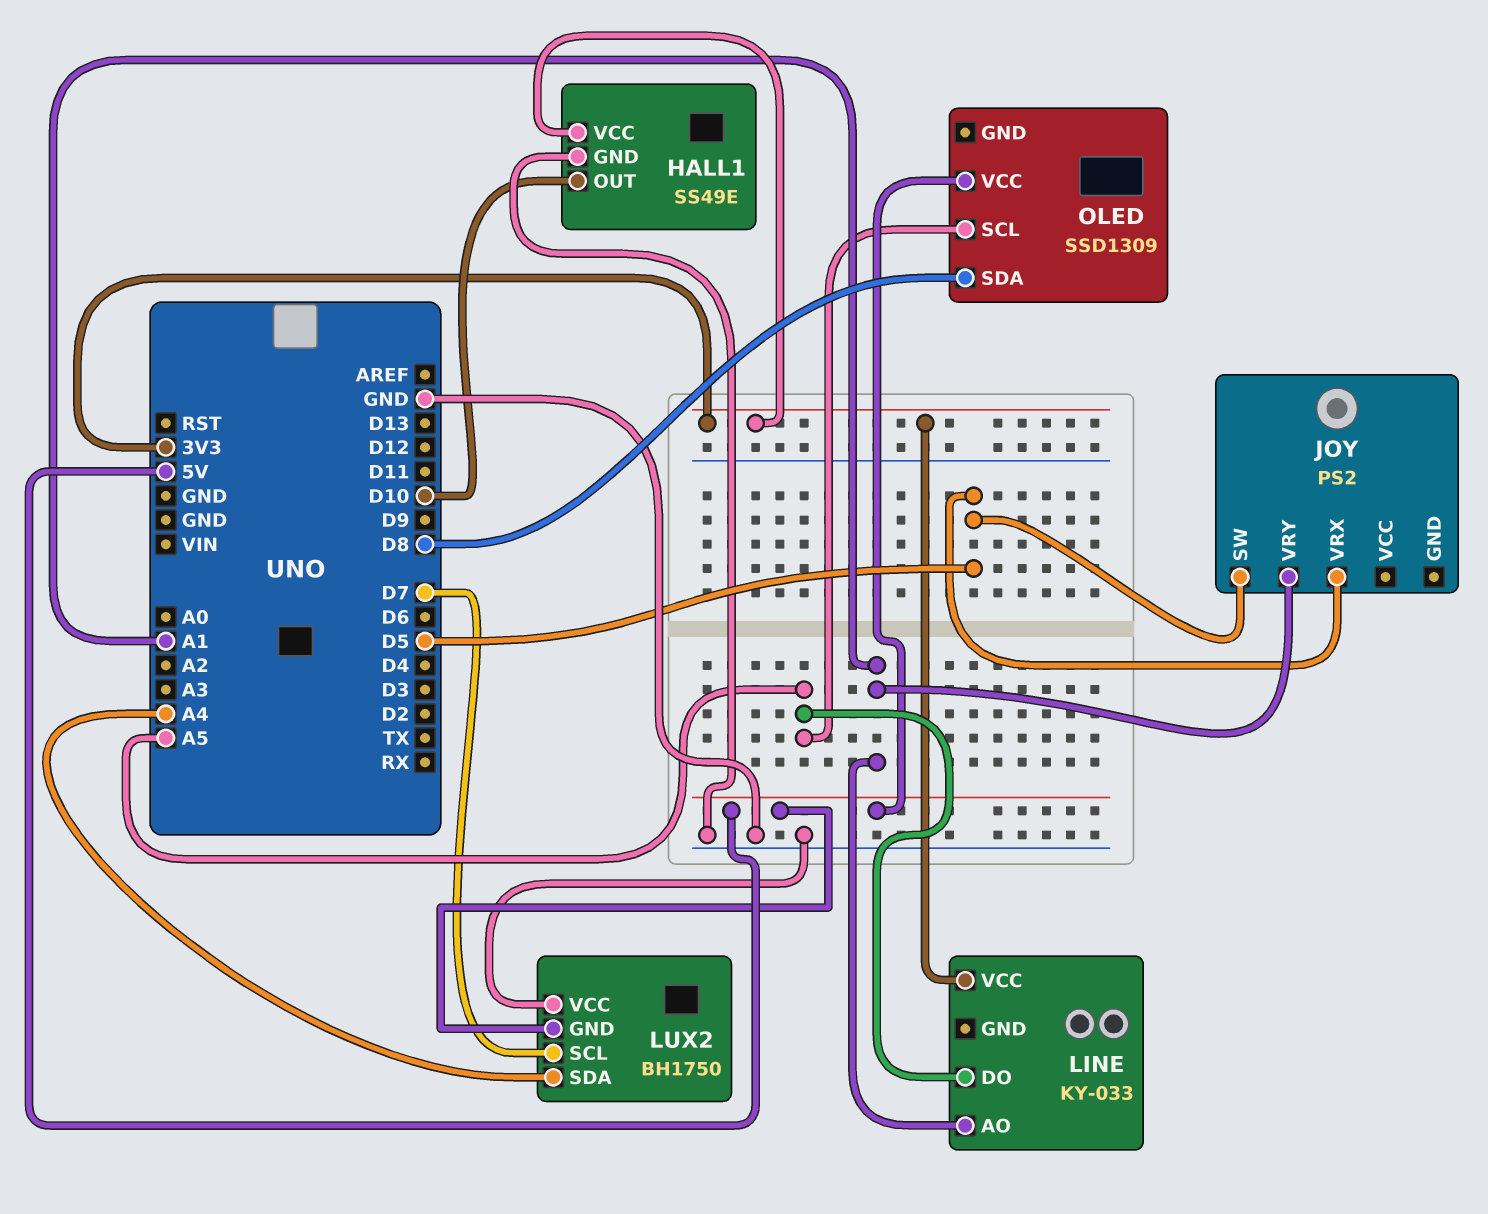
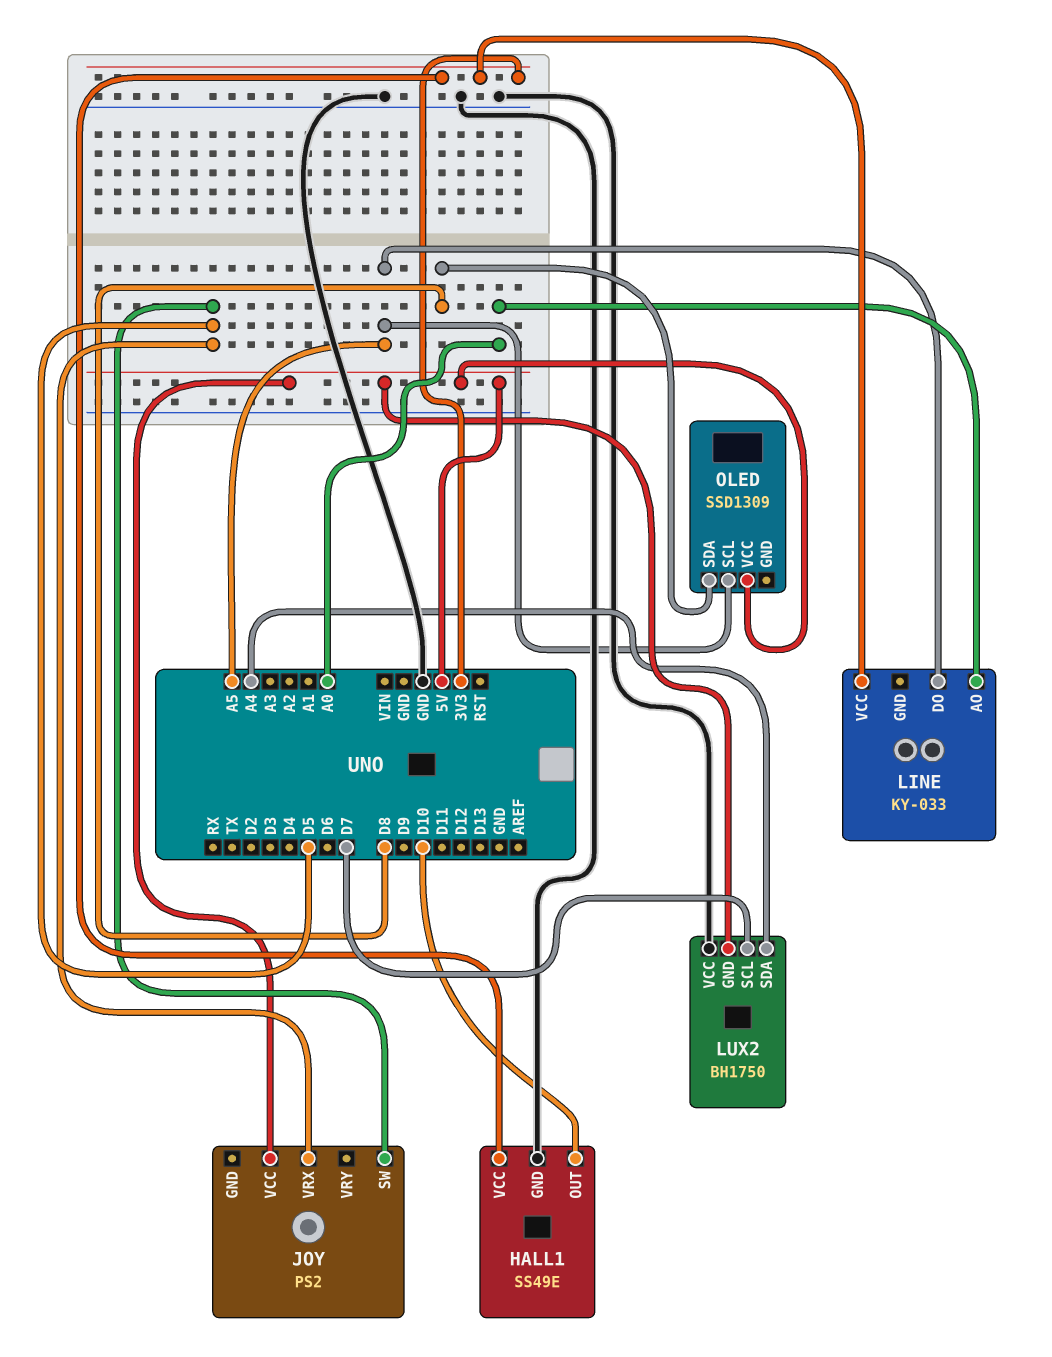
JOY pin VCC: none -> 5V
JOY pin VRY: A1 -> none
LINE pin AO: A1 -> A0

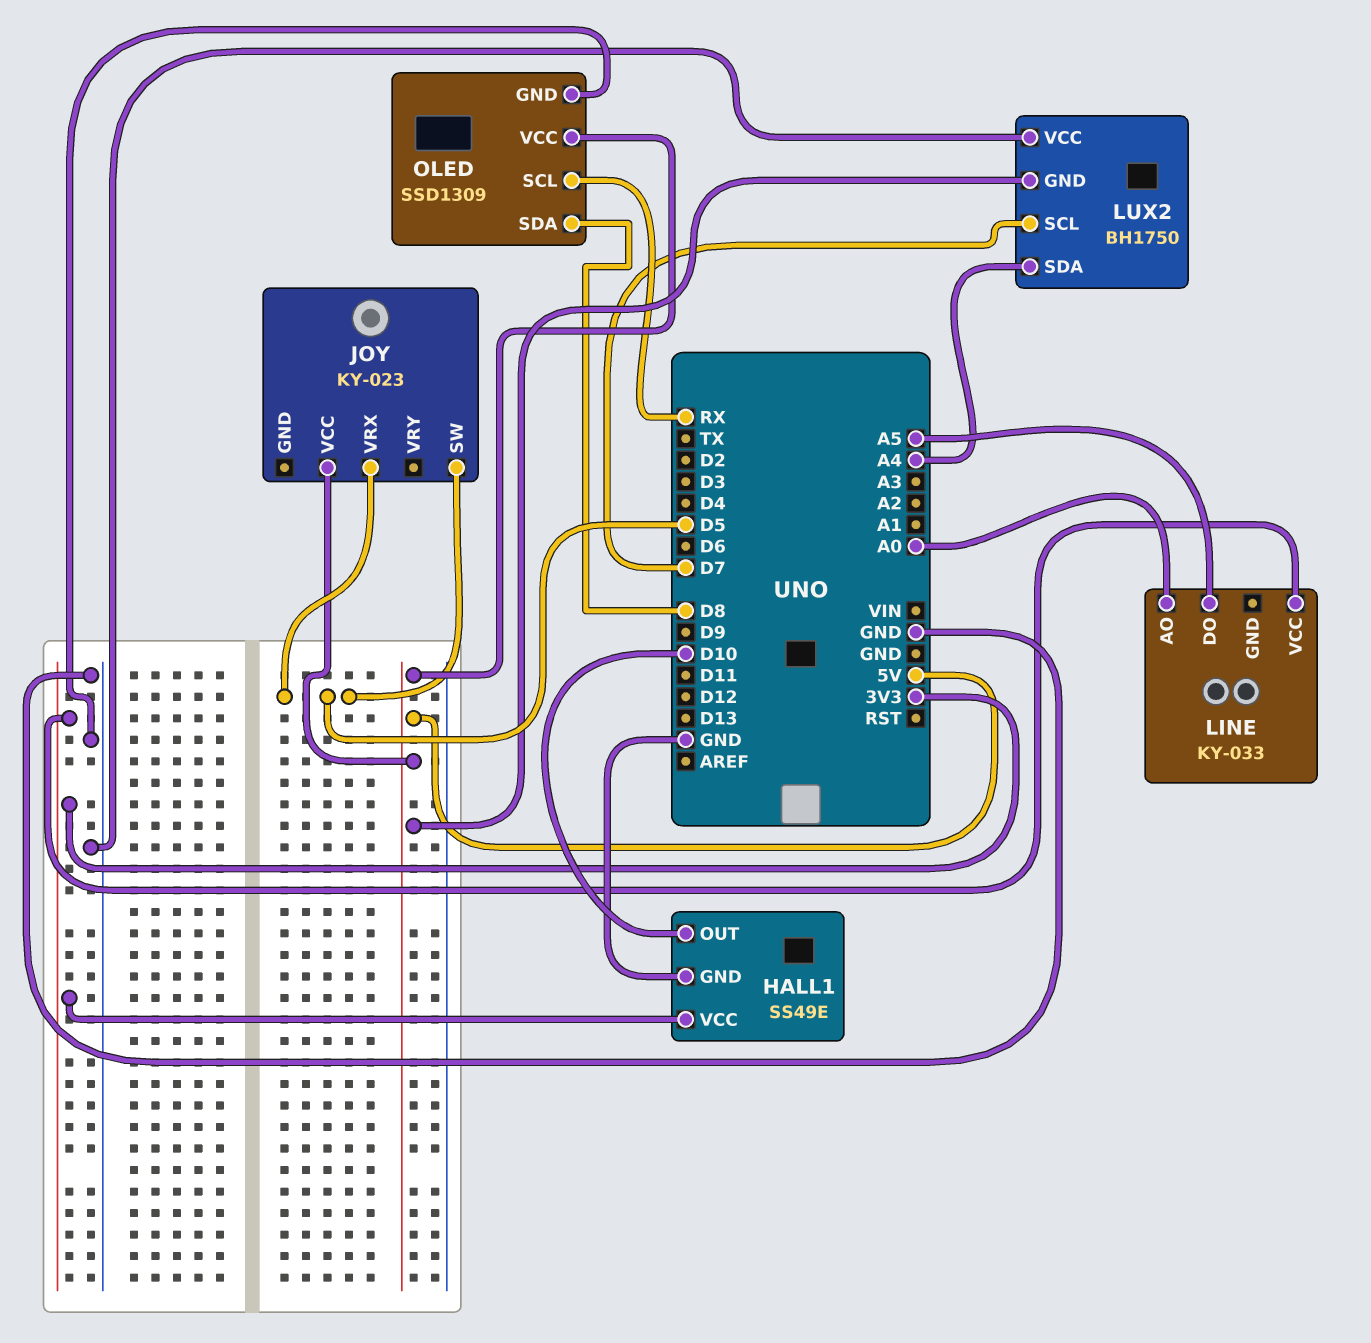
JOY: PS2 -> KY-023
OLED pin GND: none -> GND
OLED pin SCL: A5 -> RX

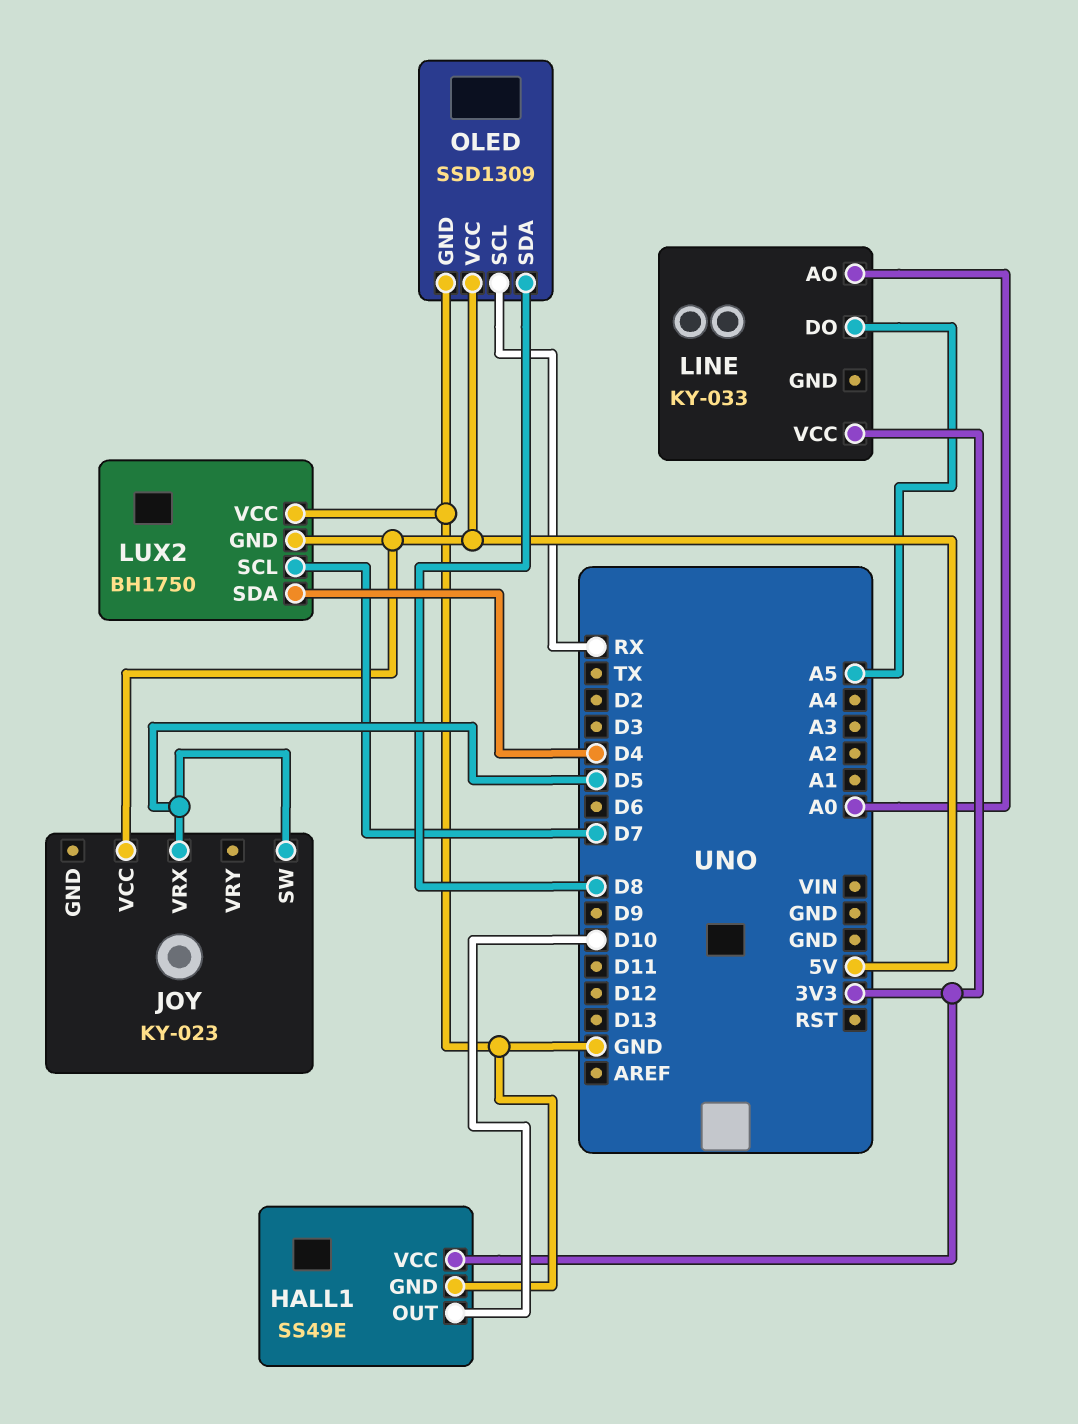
LUX2 pin SDA: A4 -> D4

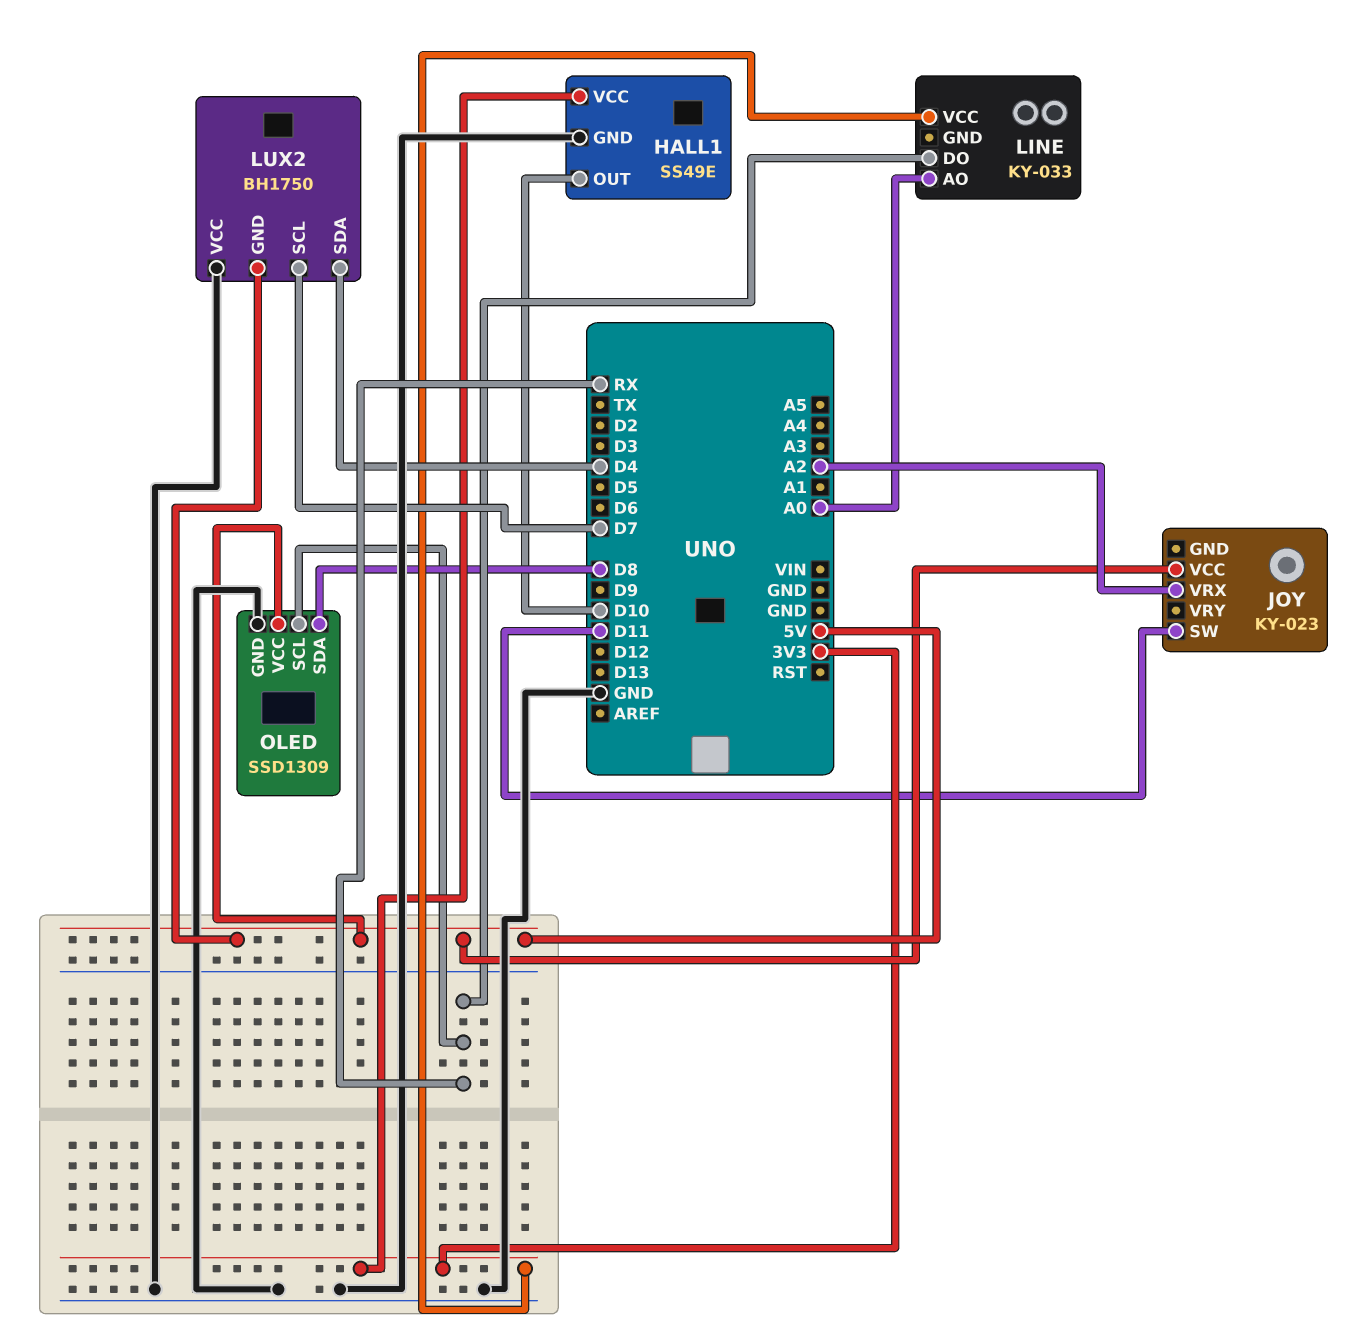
JOY pin SW: D5 -> D11
JOY pin VRX: D5 -> A2
LINE pin DO: A5 -> RX

